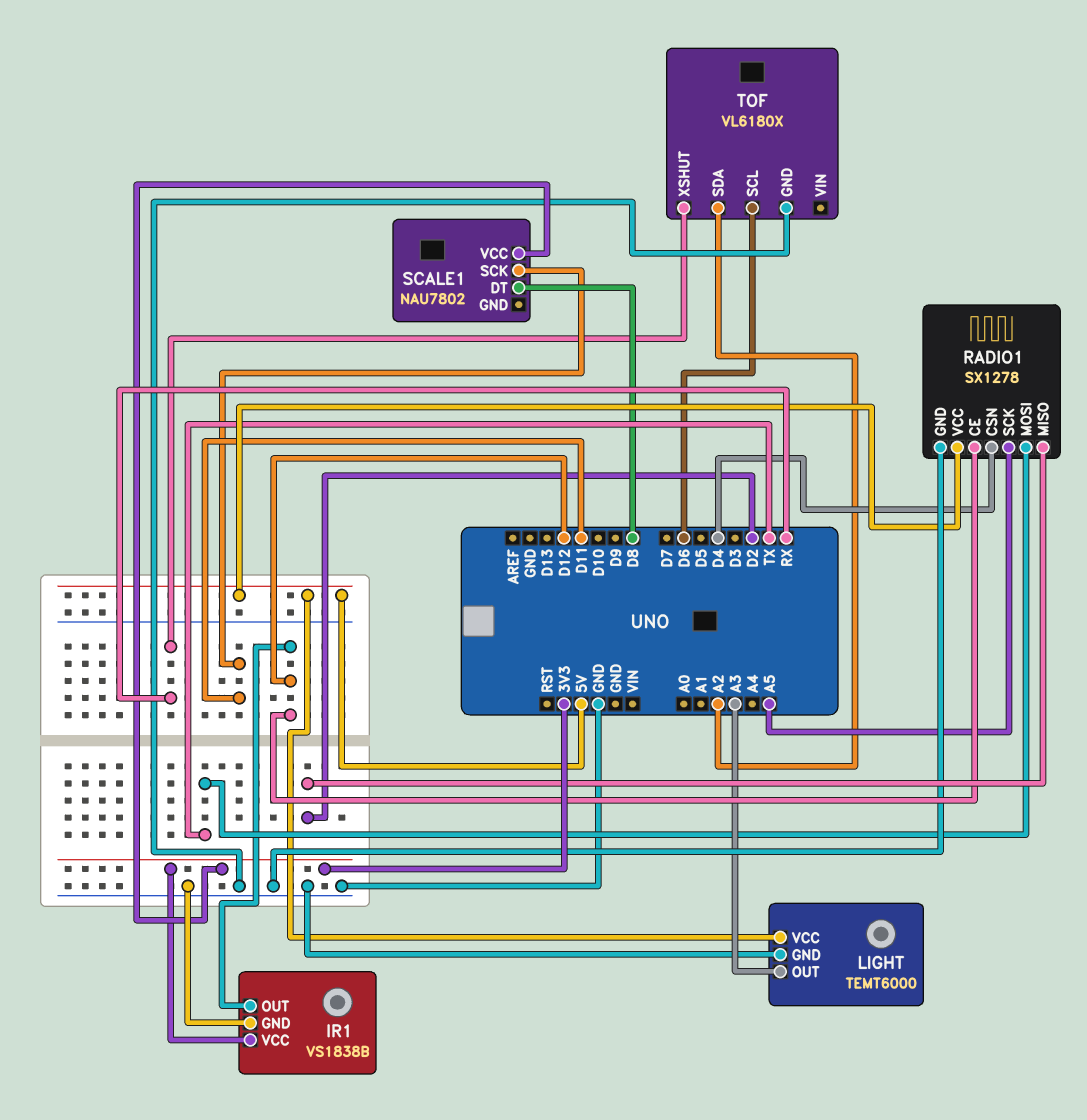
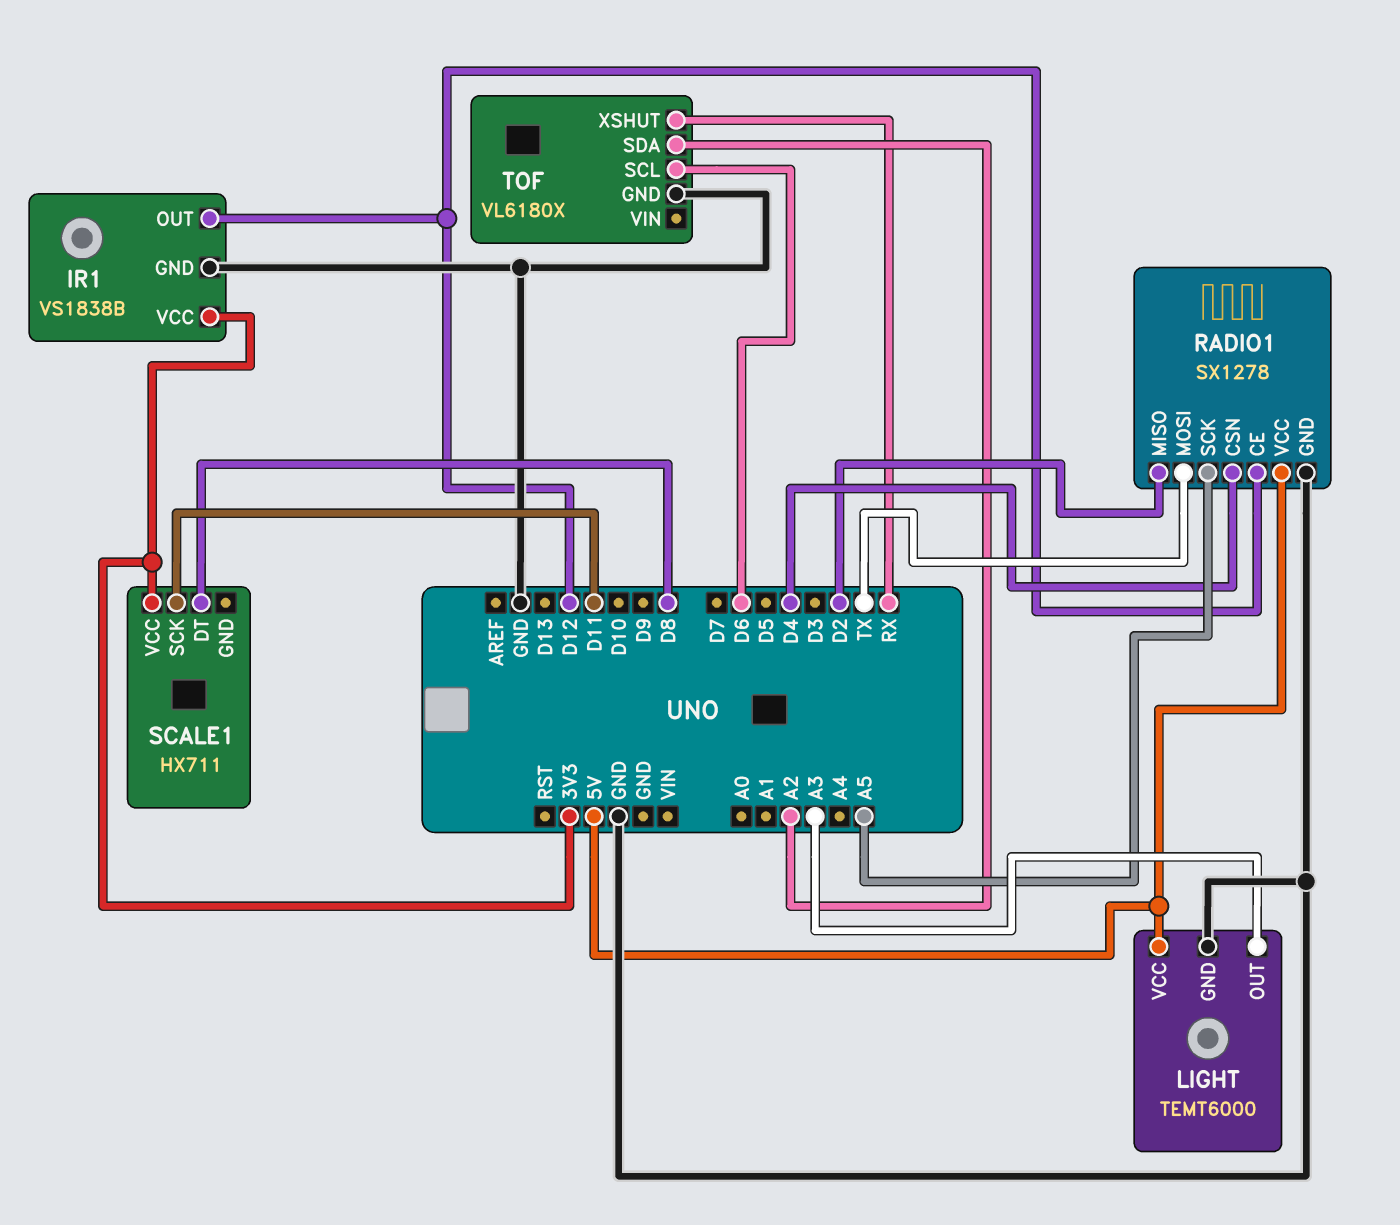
SCALE1: NAU7802 -> HX711

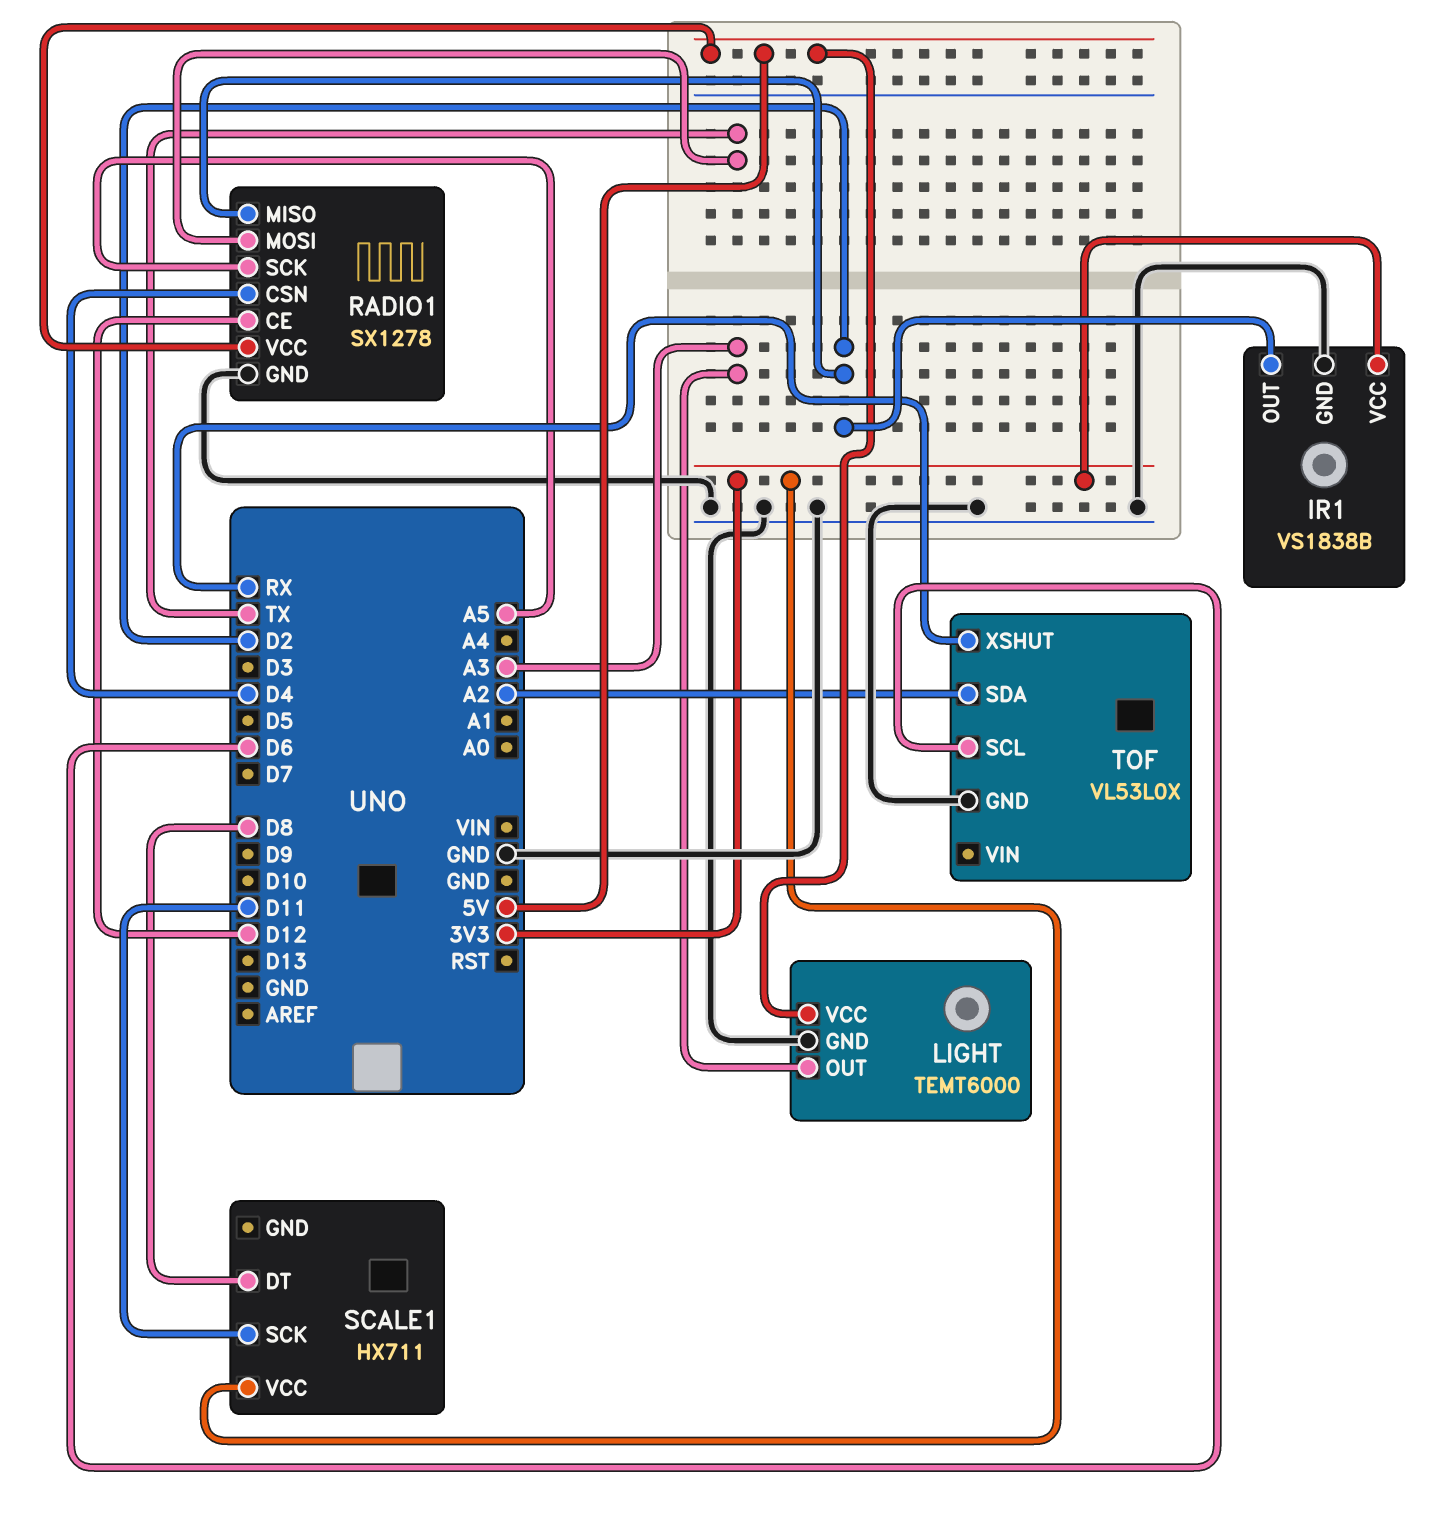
IR1 pin OUT: D12 -> D2
TOF: VL6180X -> VL53L0X

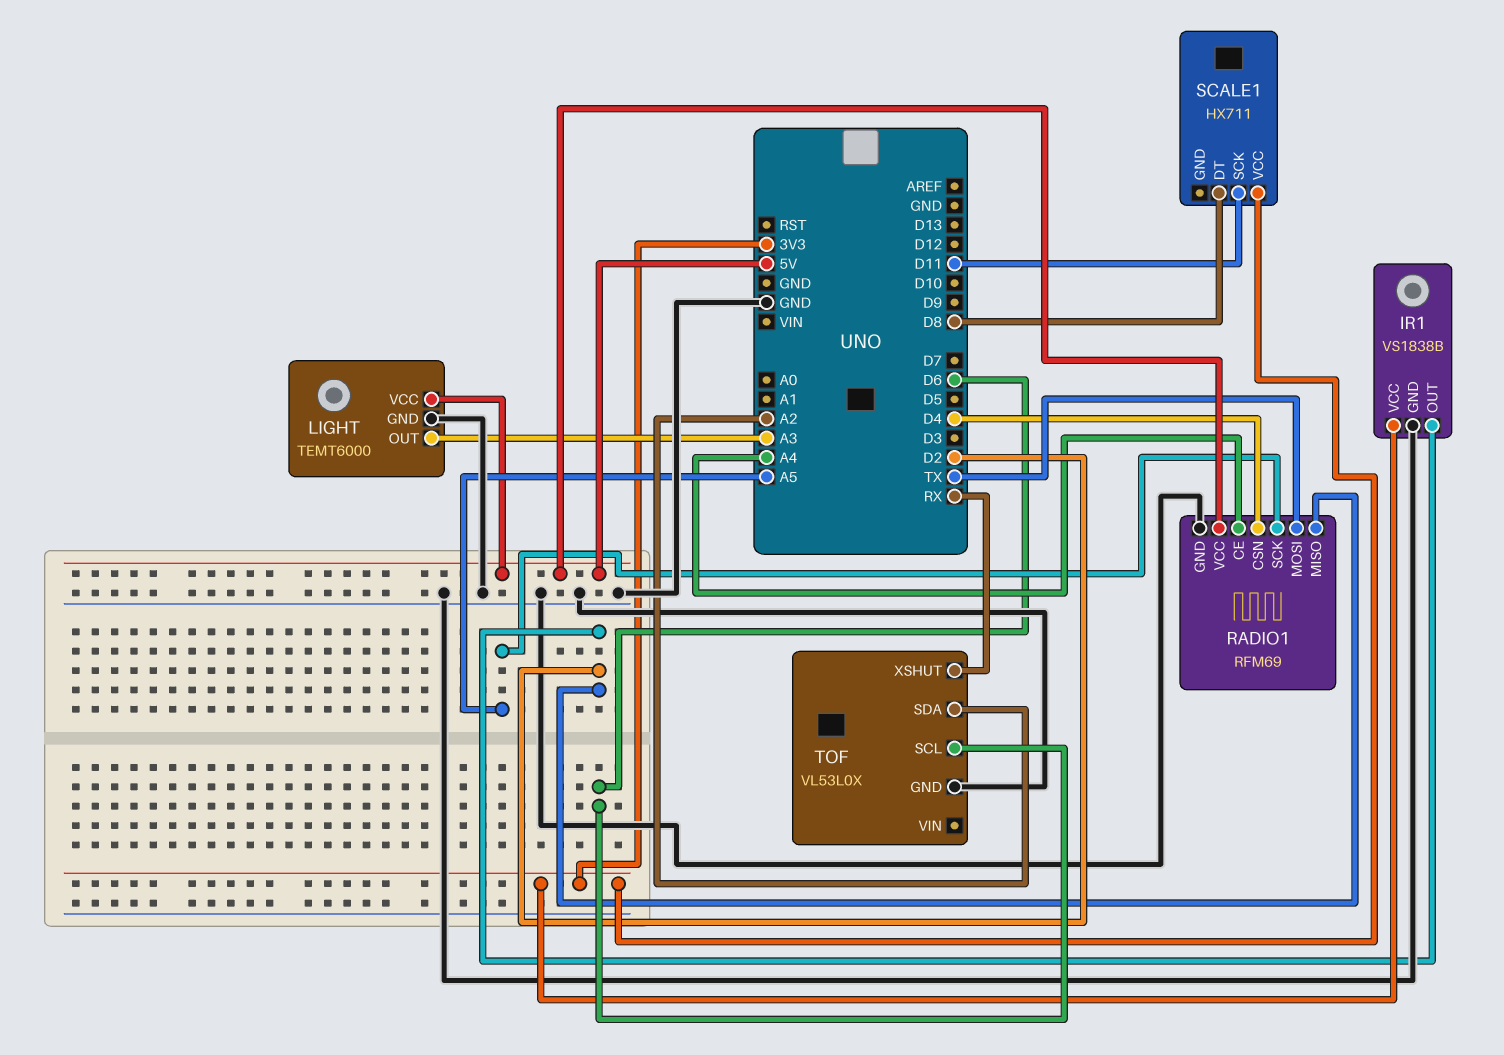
RADIO1: SX1278 -> RFM69
RADIO1 pin CE: D12 -> A4

